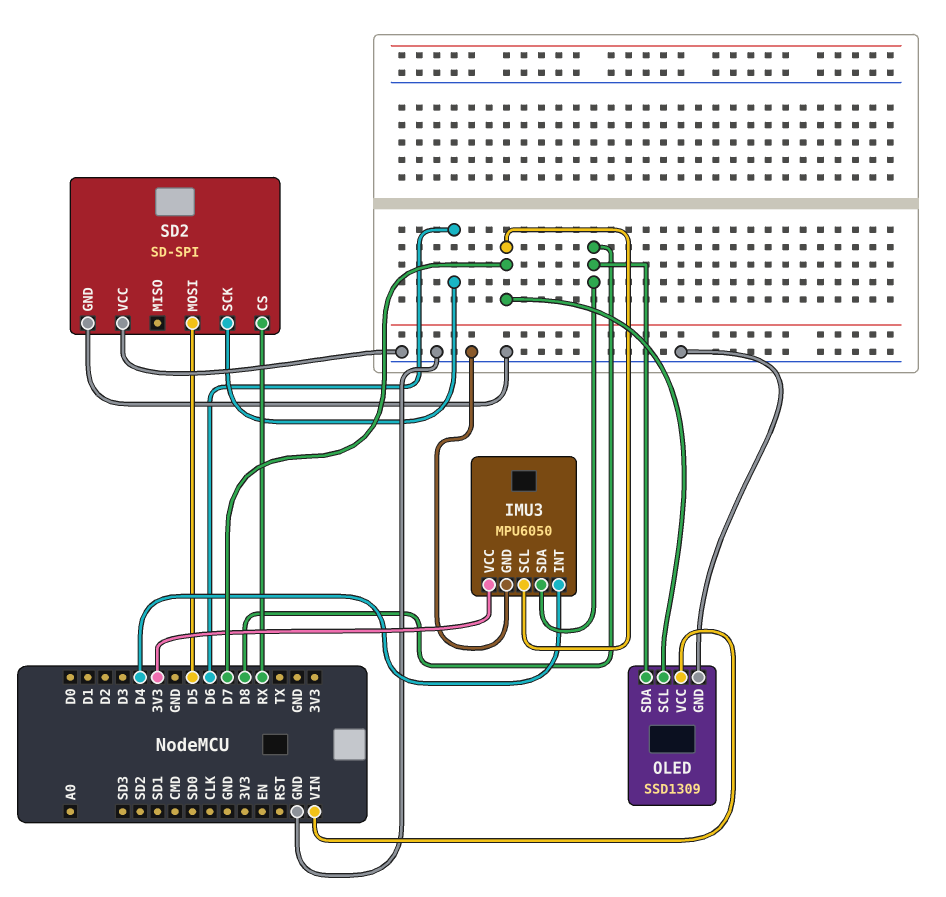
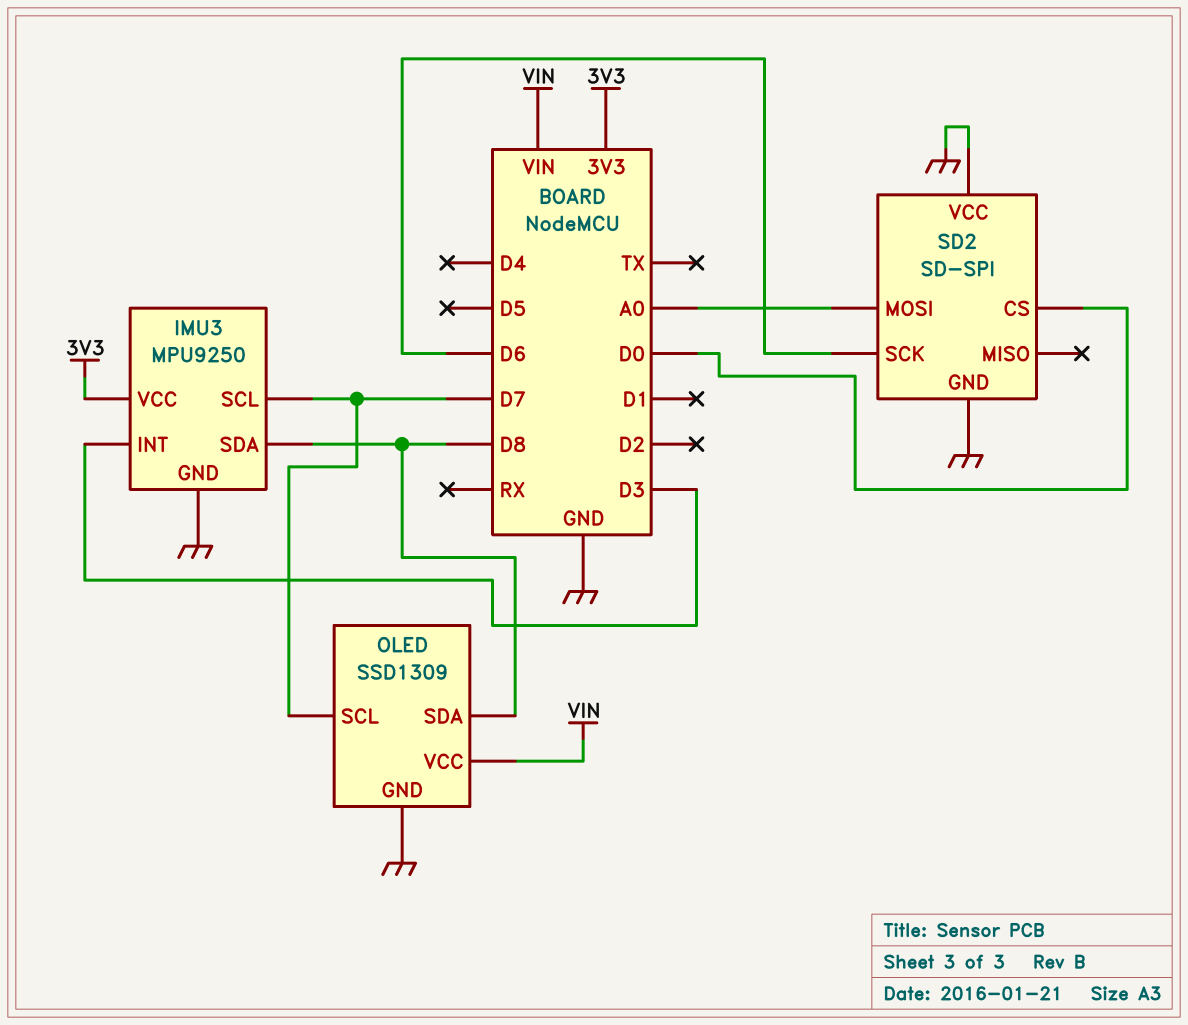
IMU3: MPU6050 -> MPU9250
IMU3 pin INT: D4 -> D3
SD2 pin CS: RX -> D0
SD2 pin MOSI: D5 -> A0

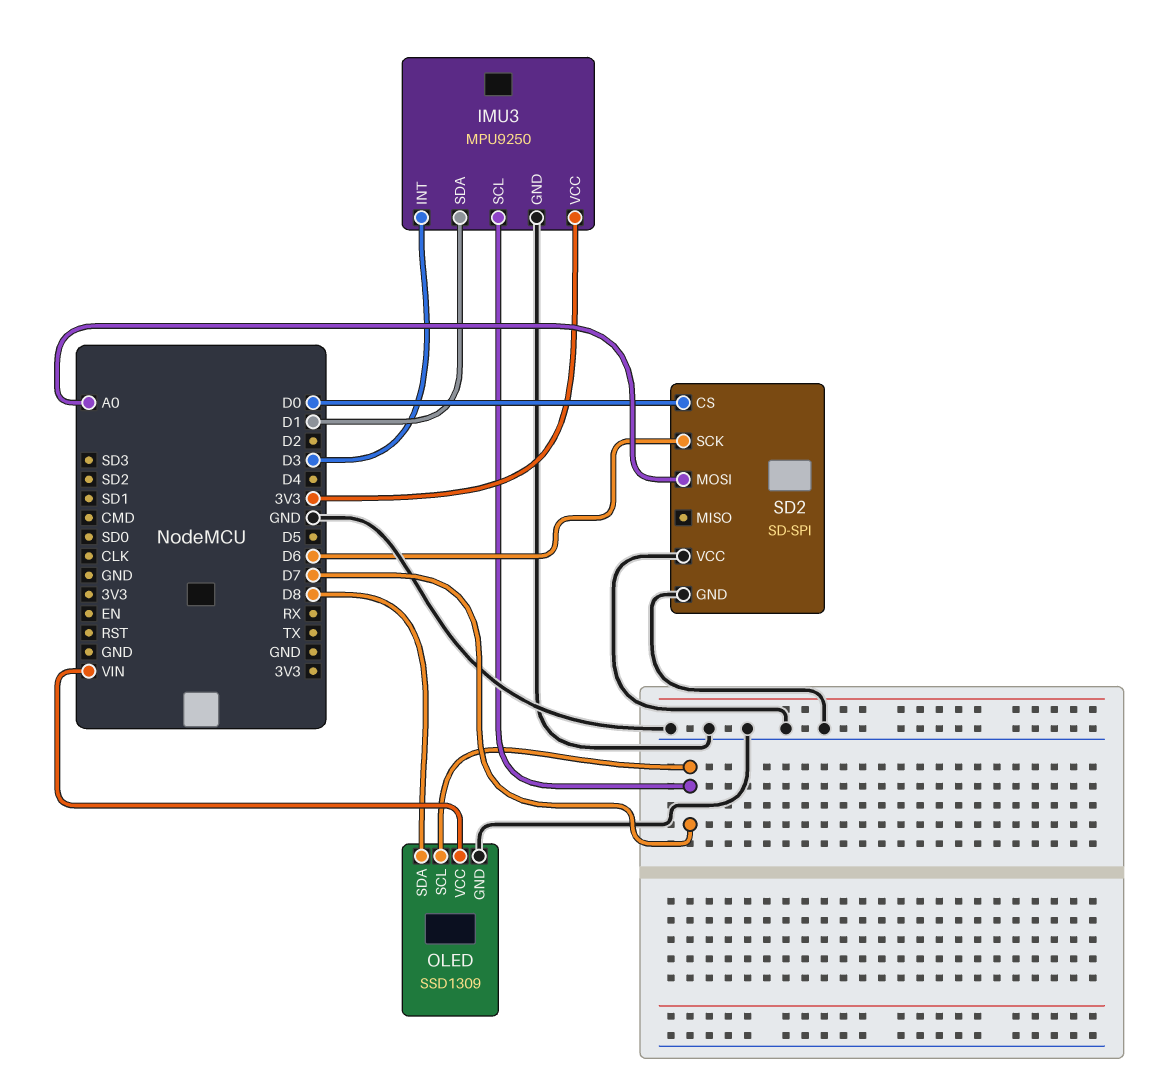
IMU3 pin SDA: D8 -> D1

